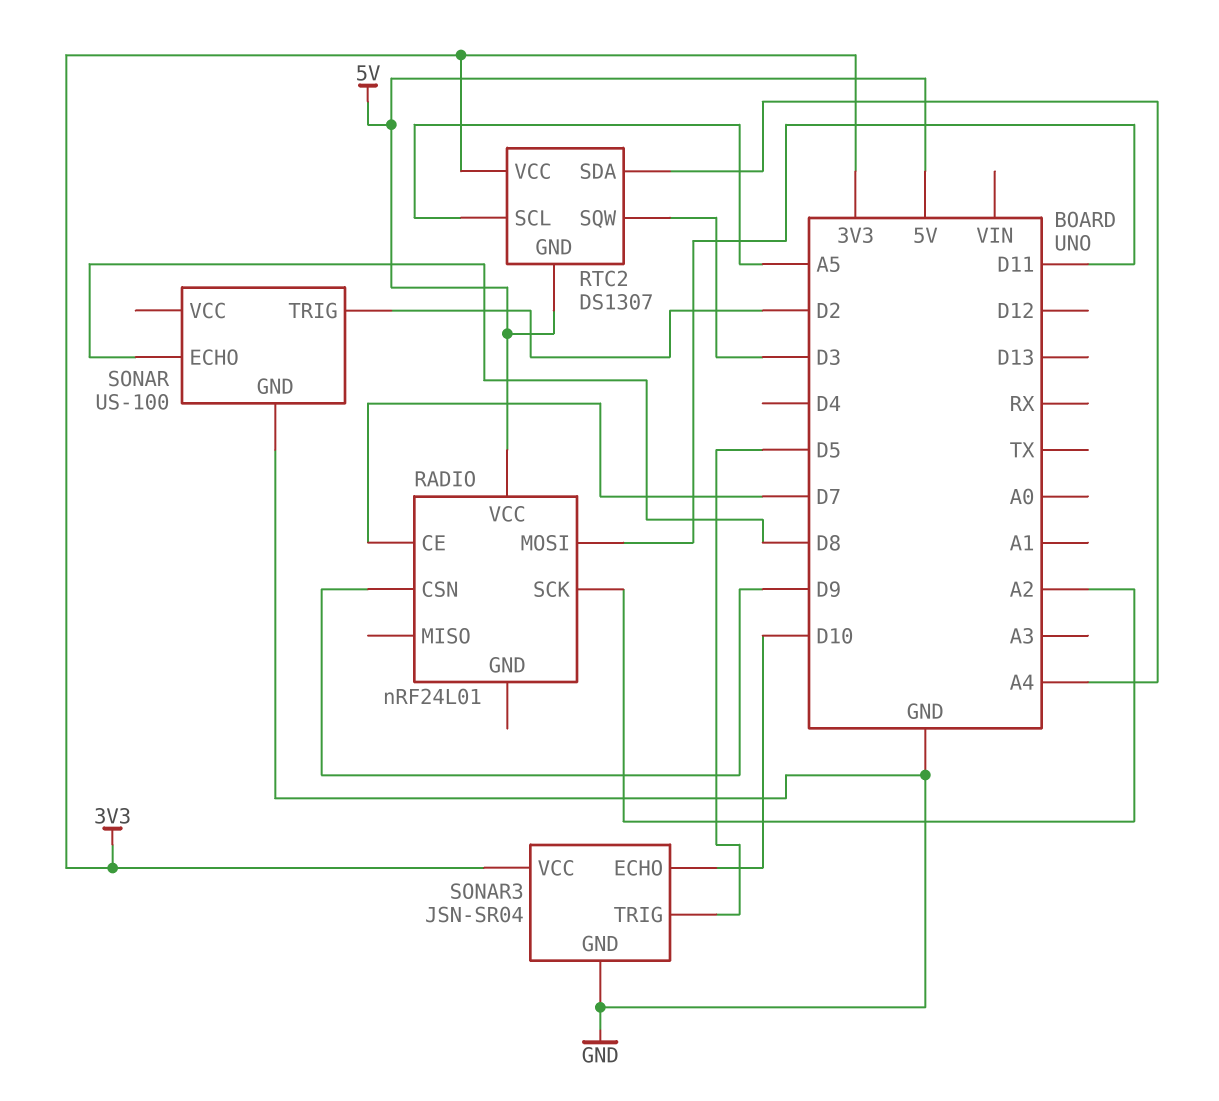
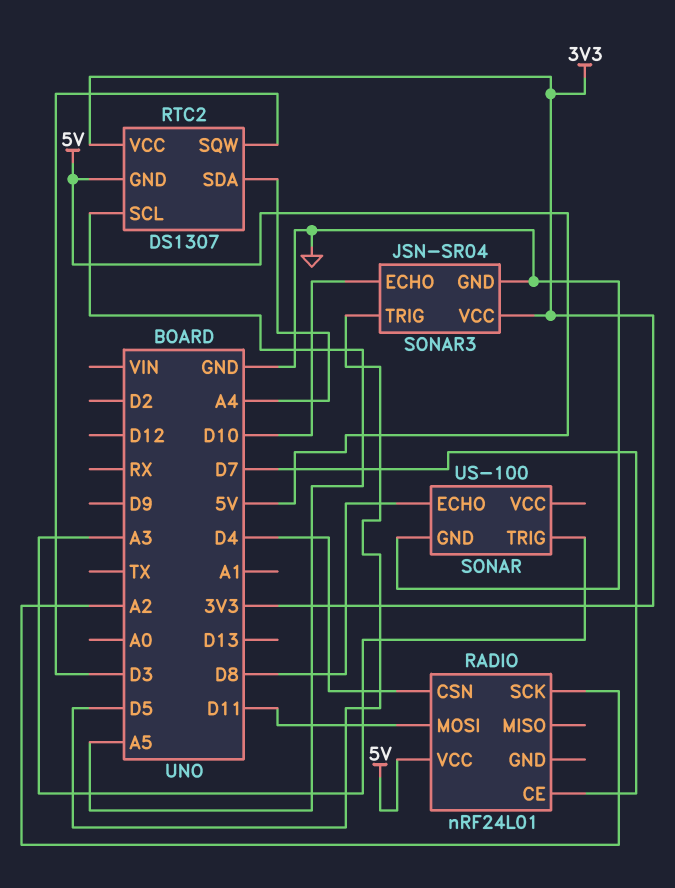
RADIO pin CSN: D9 -> D4
SONAR pin TRIG: D2 -> A3

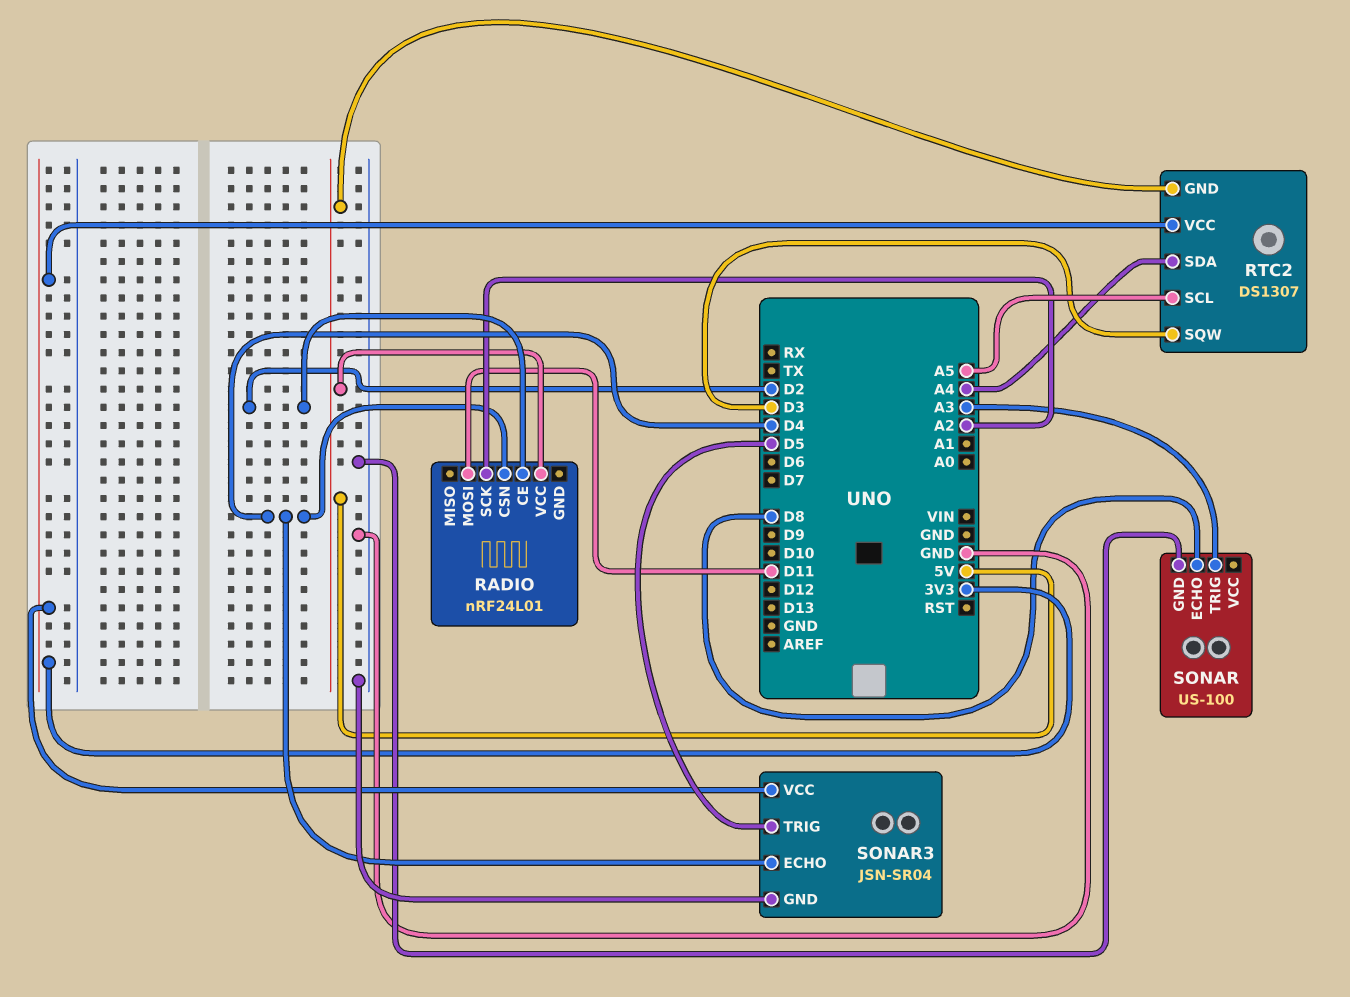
RADIO pin CE: D7 -> D2
SONAR3 pin ECHO: D10 -> D4

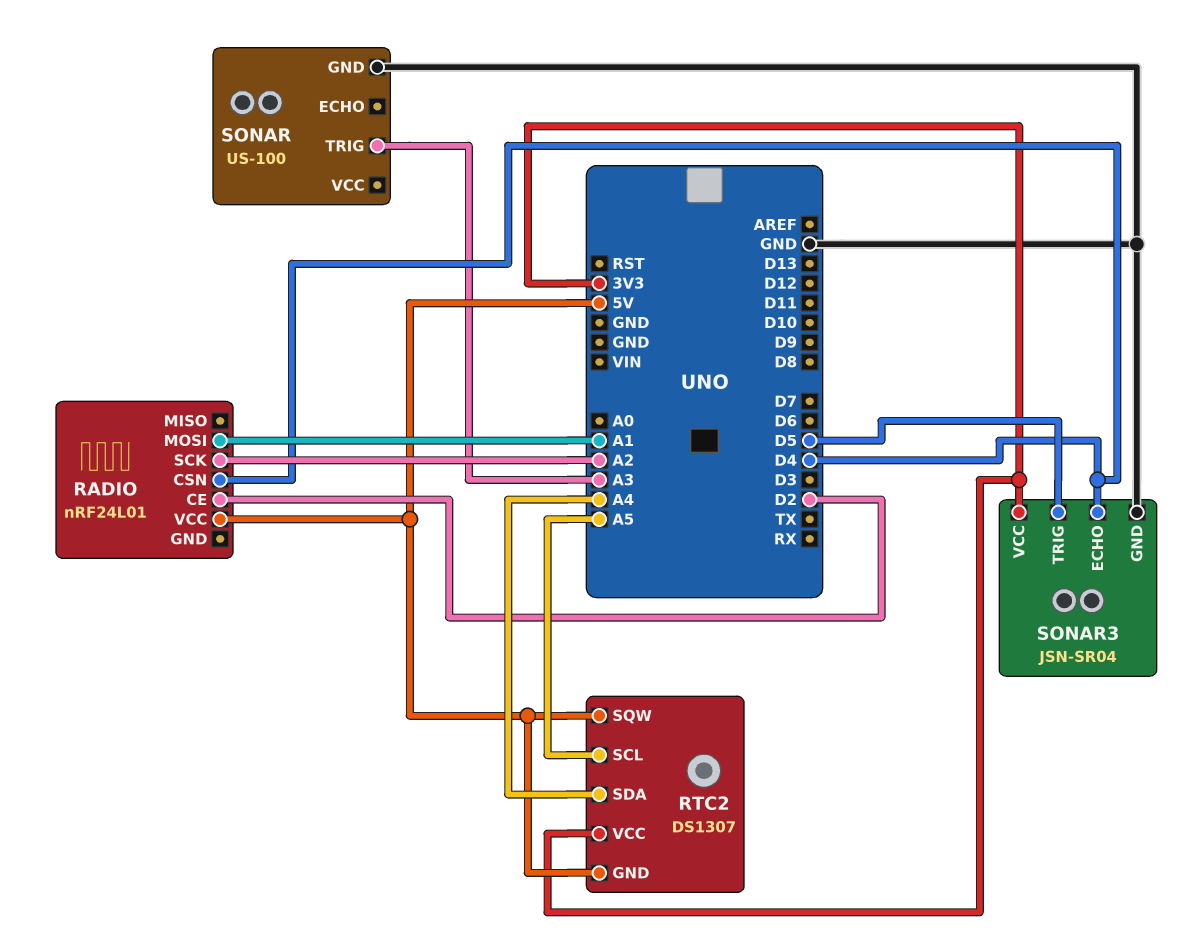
RADIO pin MOSI: D11 -> A1
RTC2 pin SQW: D3 -> 5V
SONAR pin ECHO: D8 -> none

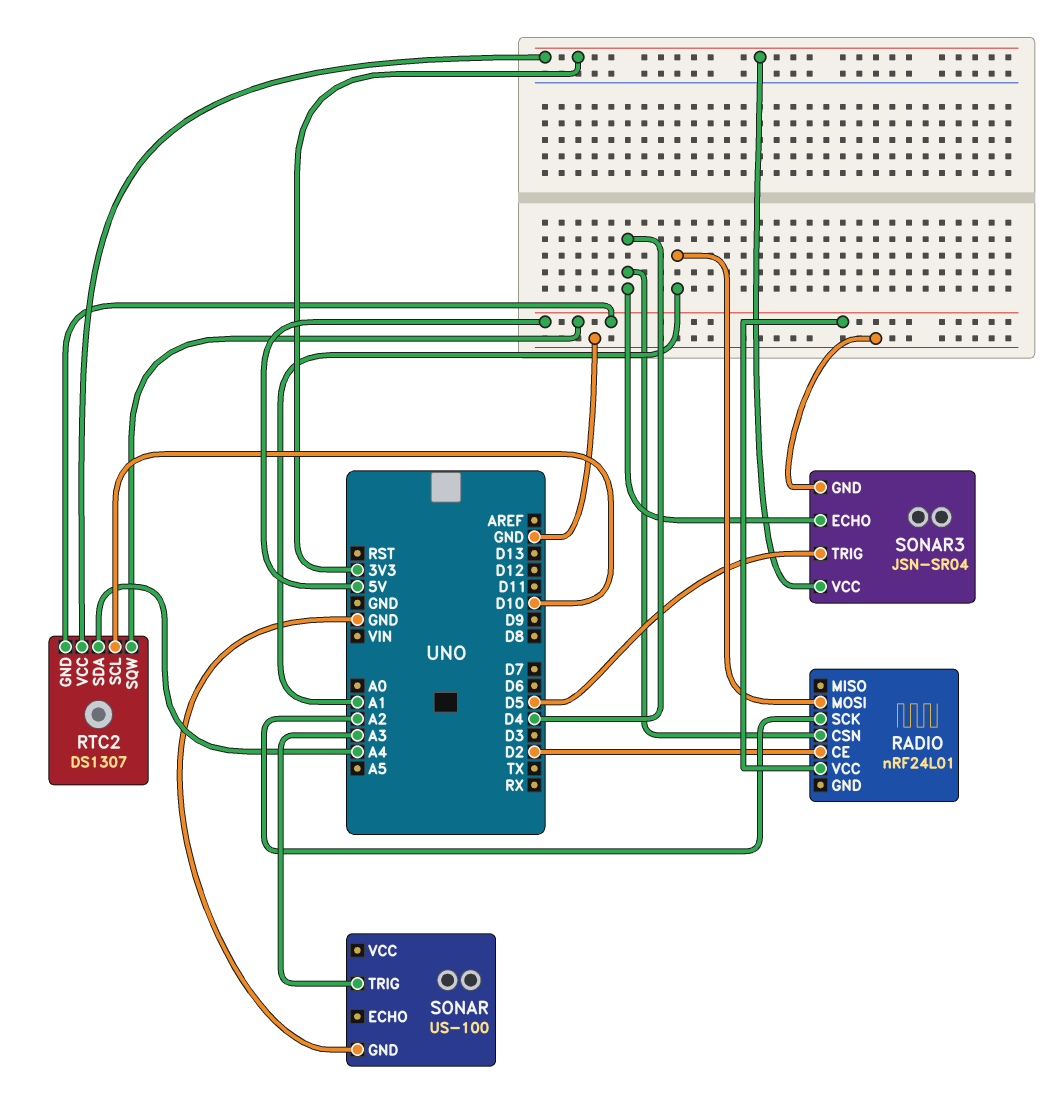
RTC2 pin SCL: A5 -> D10

